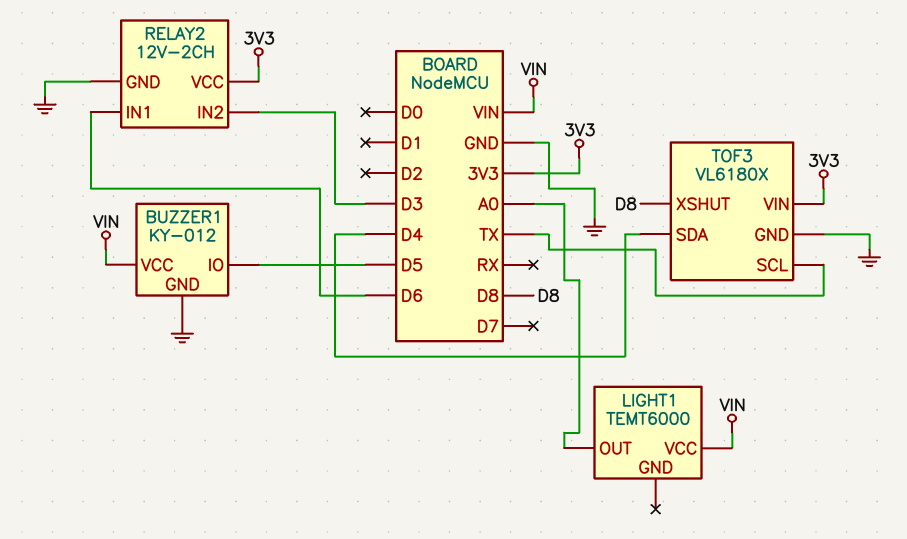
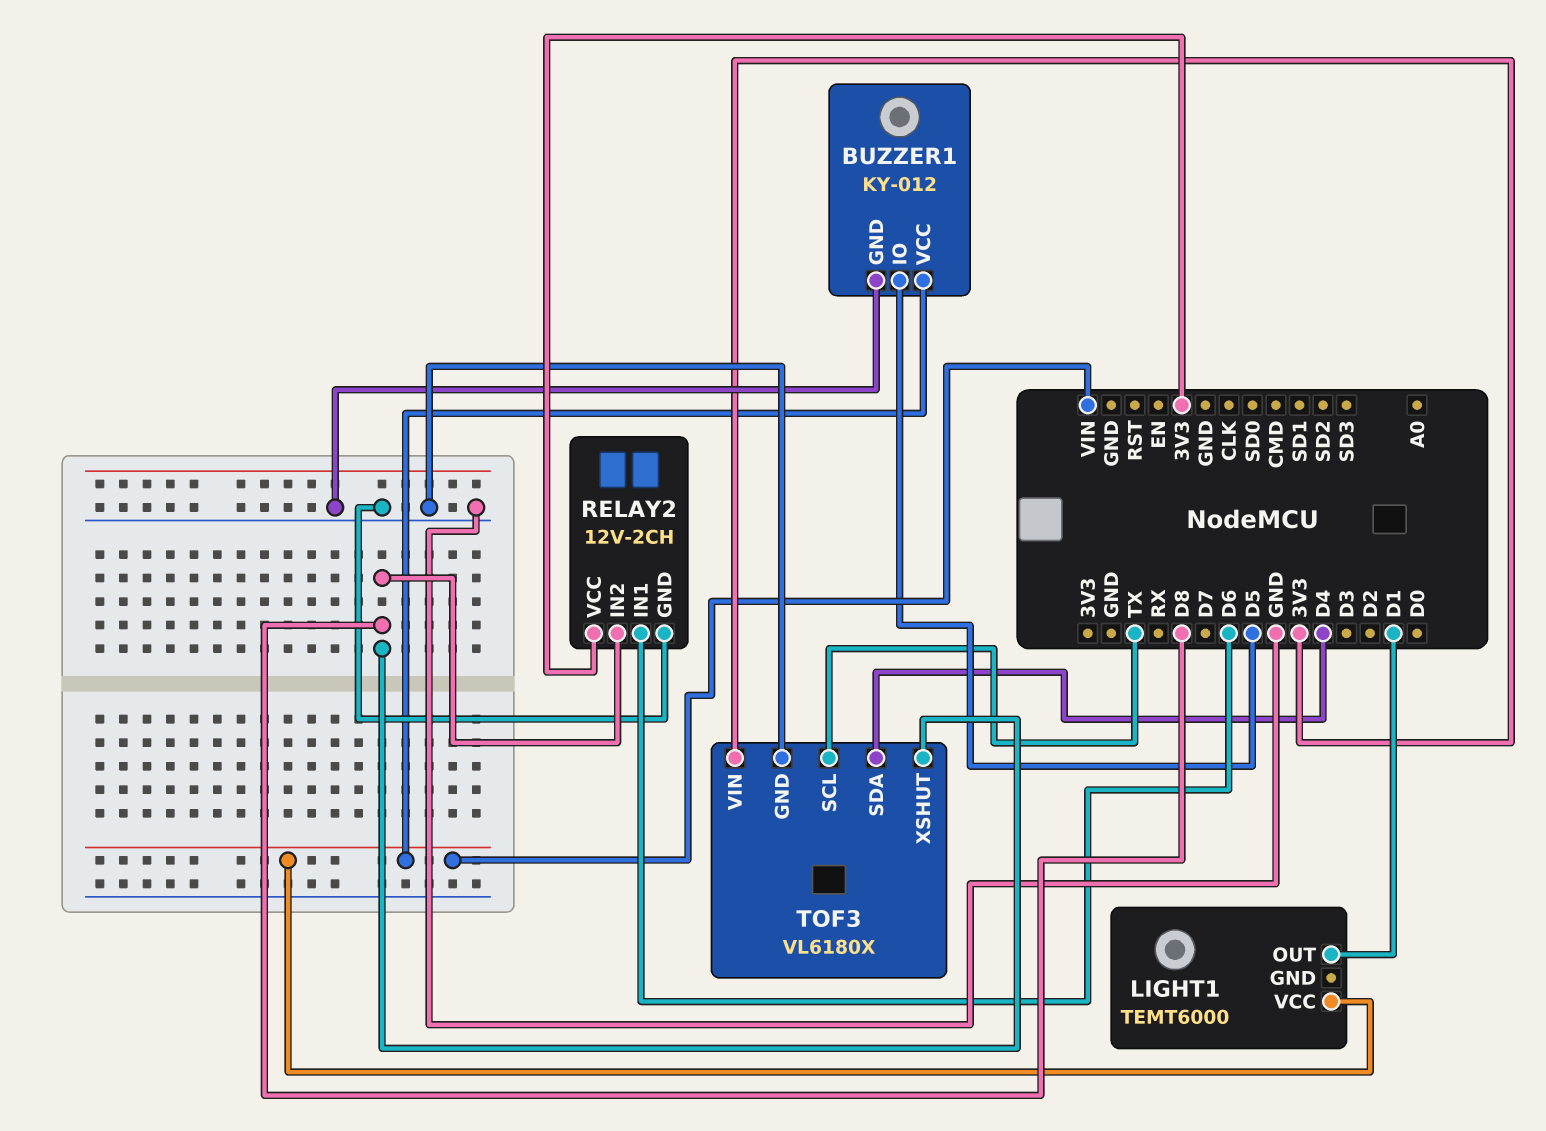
LIGHT1 pin OUT: A0 -> D1
RELAY2 pin IN2: D3 -> D8

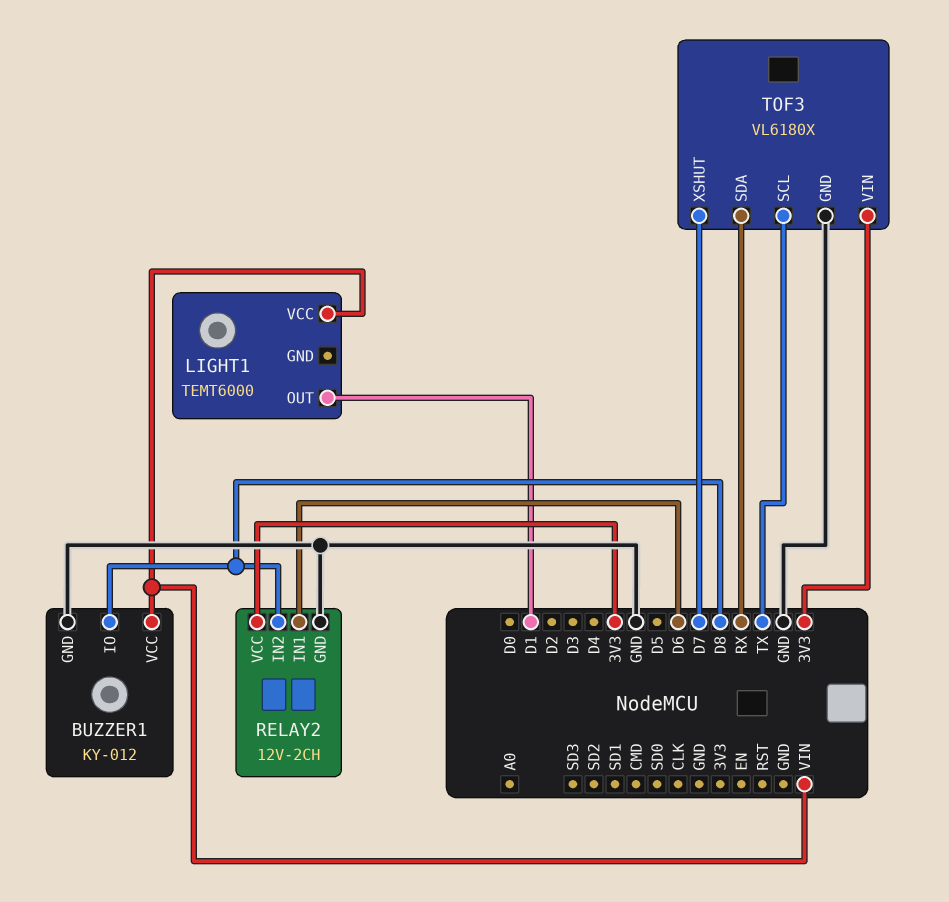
BUZZER1 pin IO: D5 -> D8
TOF3 pin SDA: D4 -> RX
TOF3 pin XSHUT: D8 -> D7

